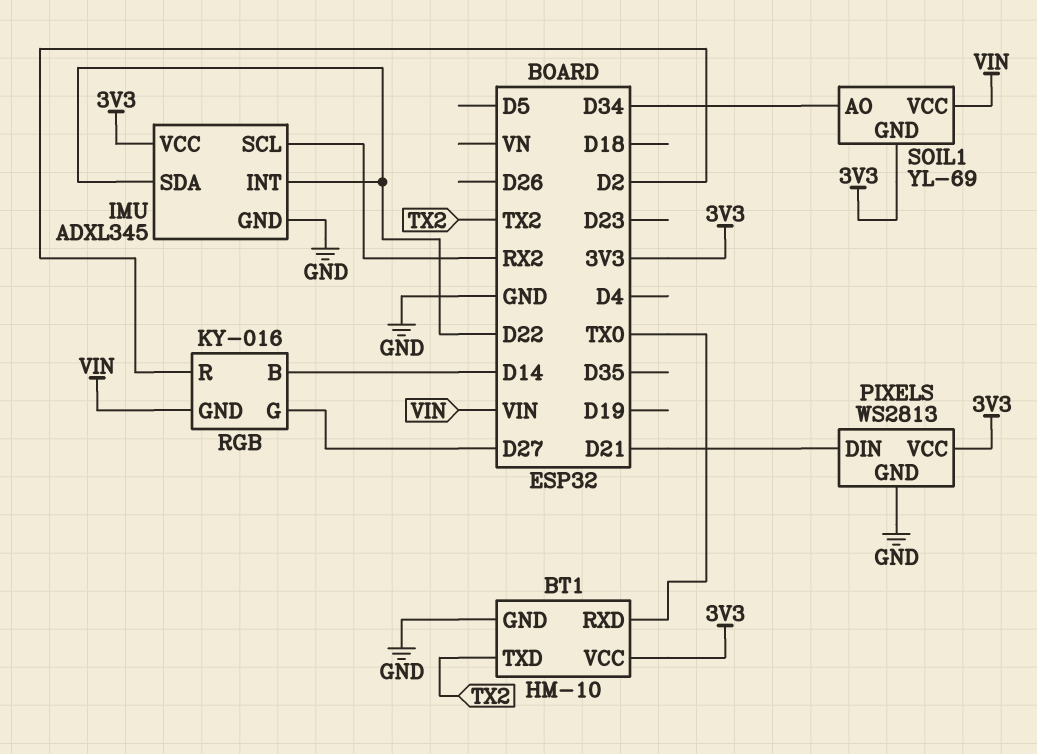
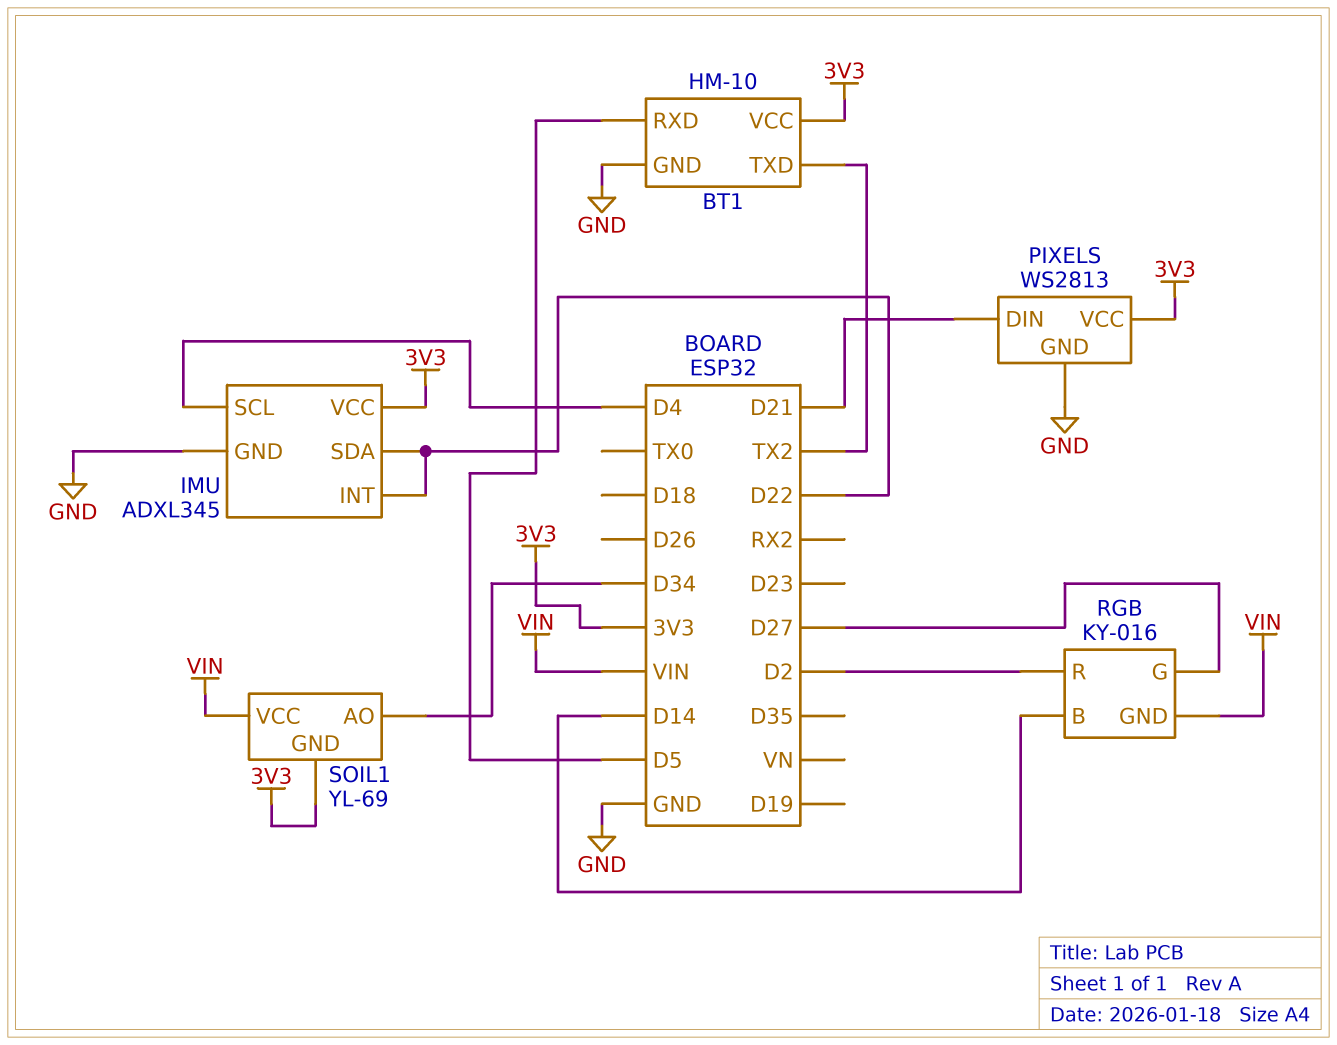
BT1 pin RXD: TX0 -> D5
IMU pin SCL: RX2 -> D4

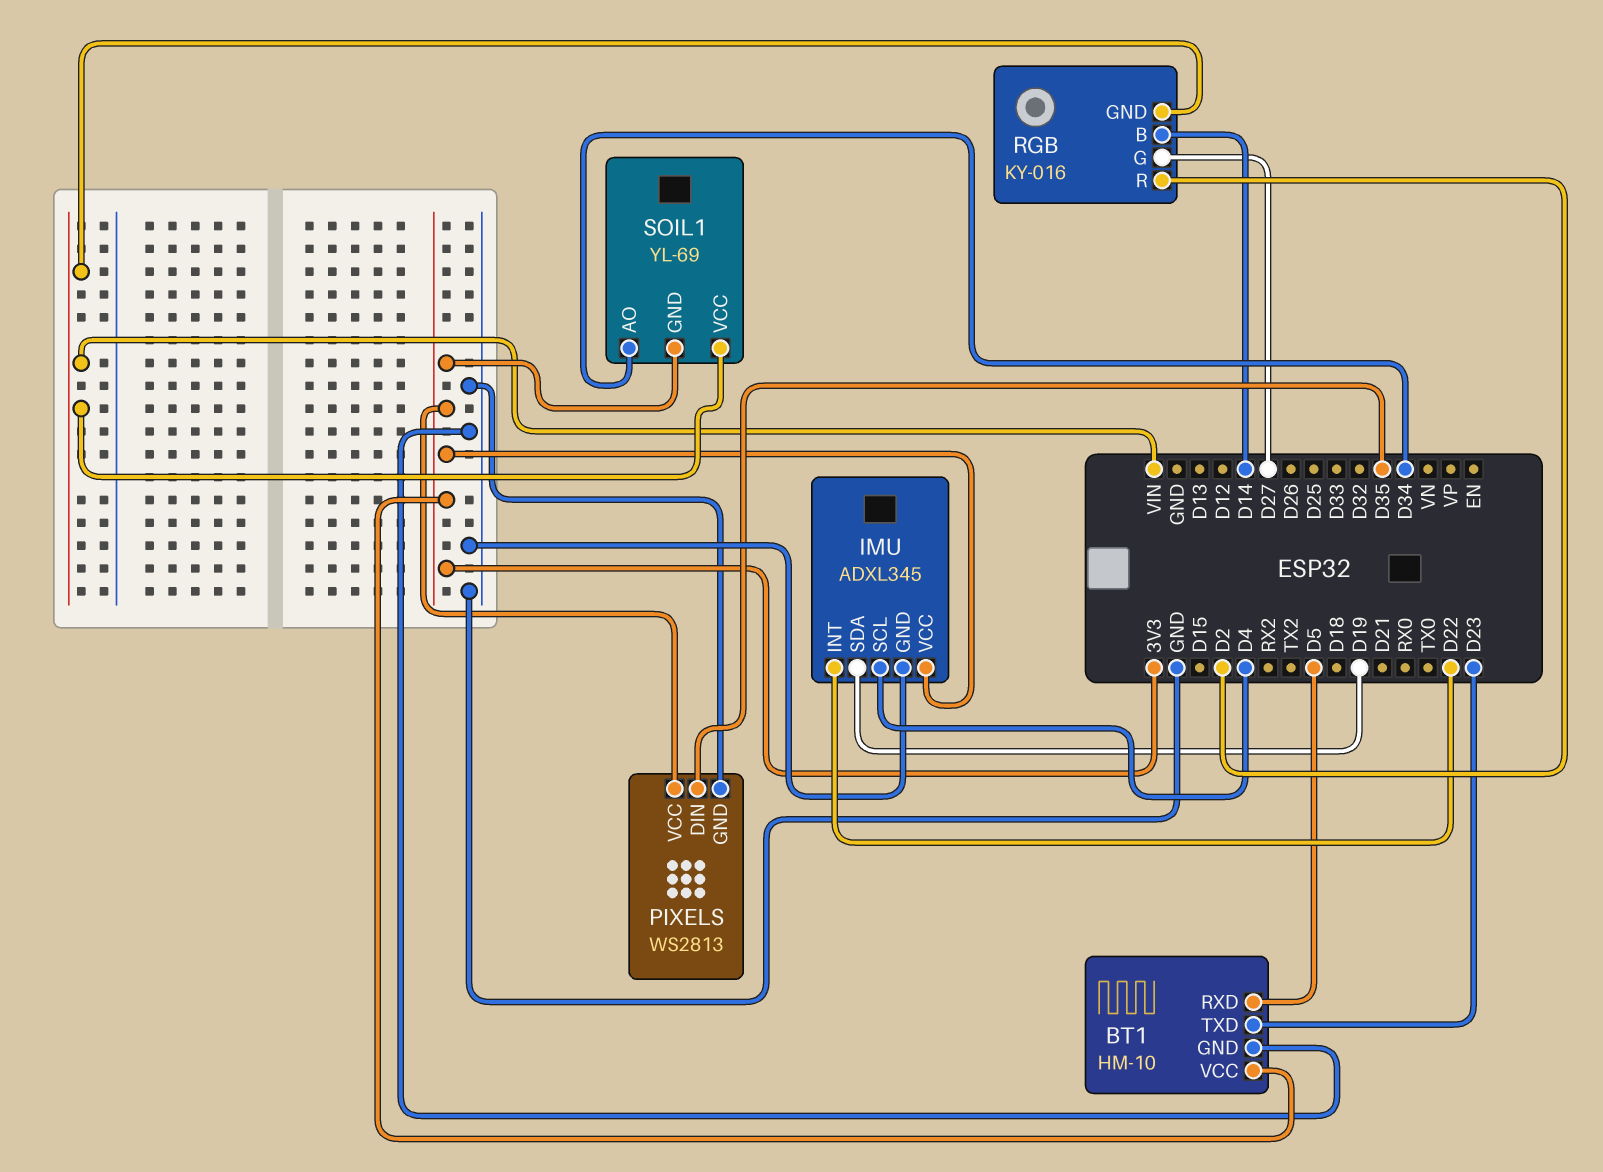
BT1 pin TXD: TX2 -> D23
IMU pin SDA: D22 -> D19
PIXELS pin DIN: D21 -> D35

